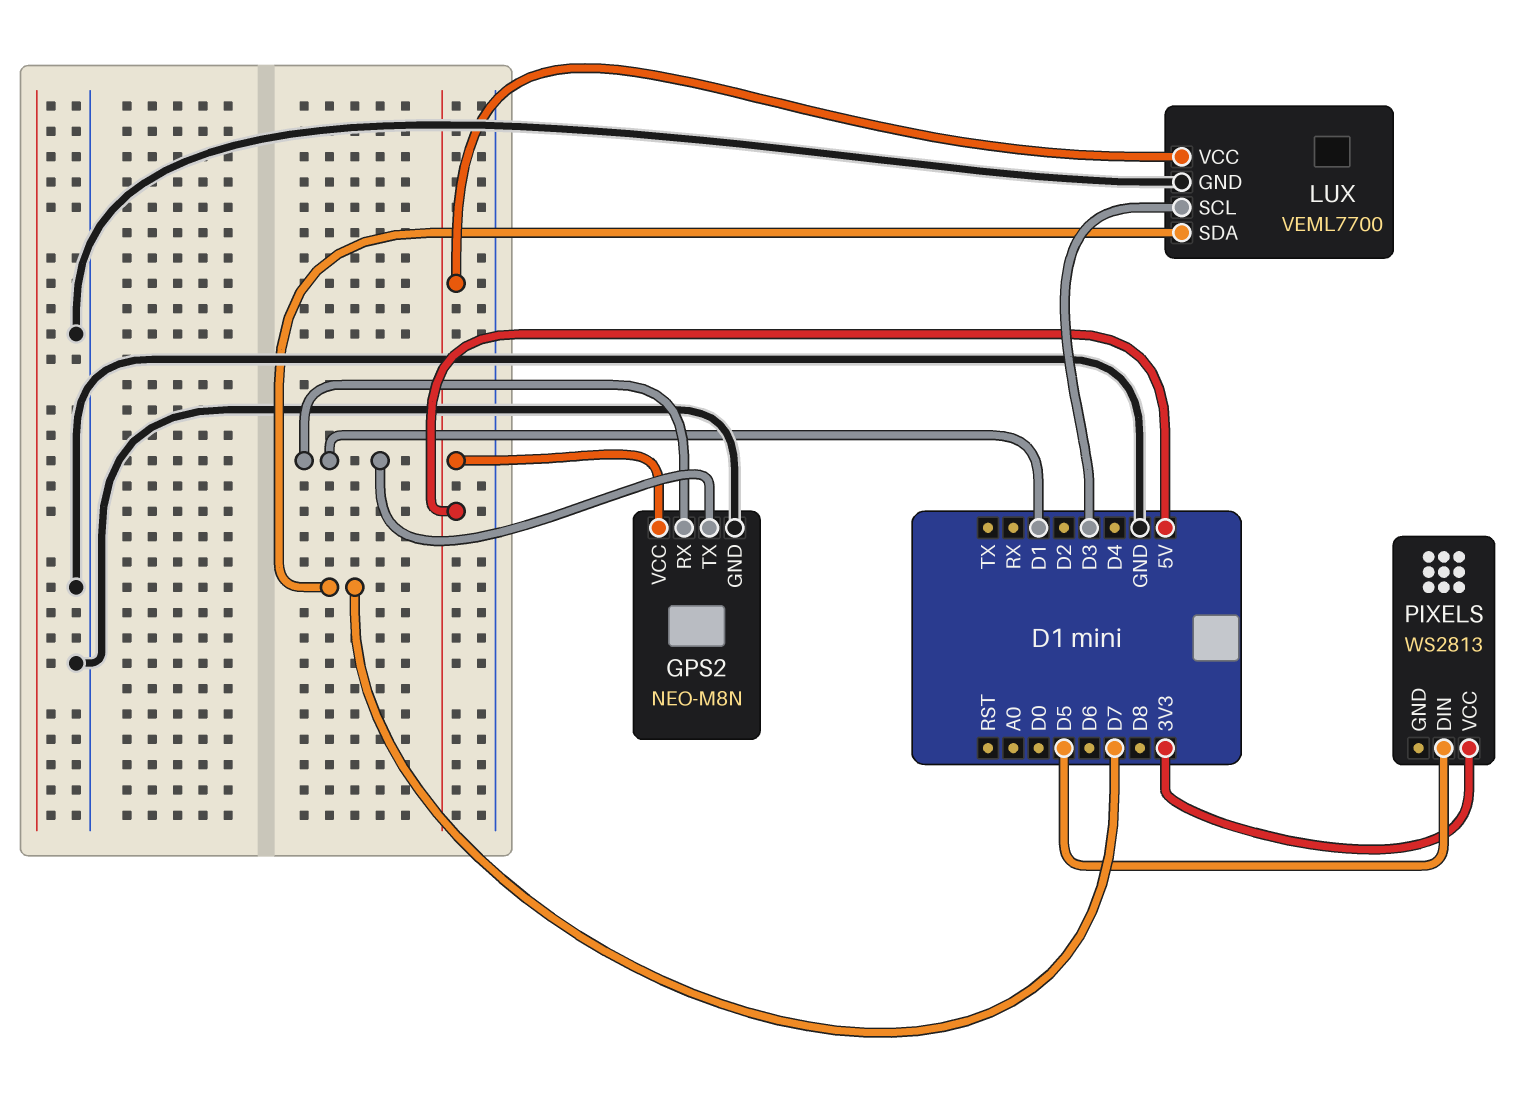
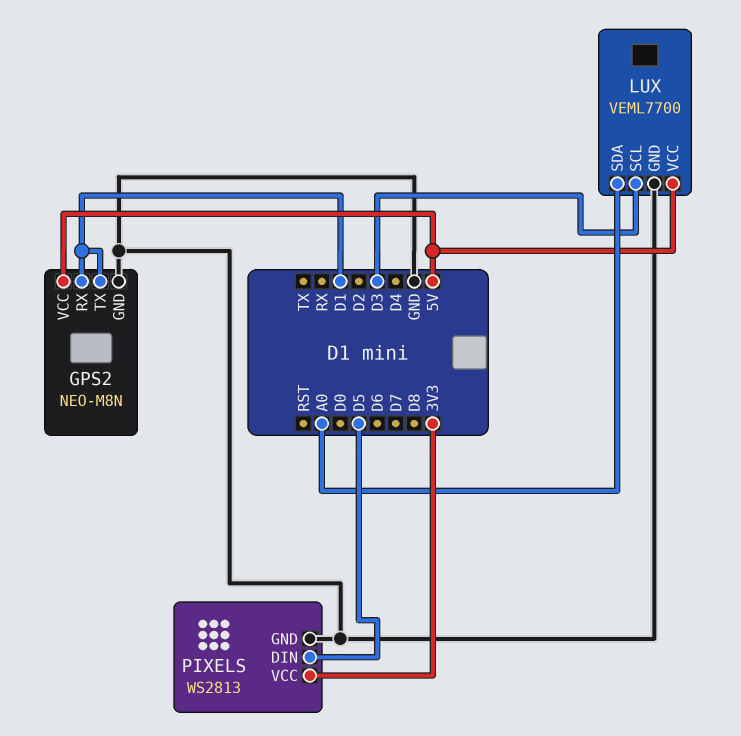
LUX pin SDA: D7 -> A0
PIXELS pin GND: none -> GND

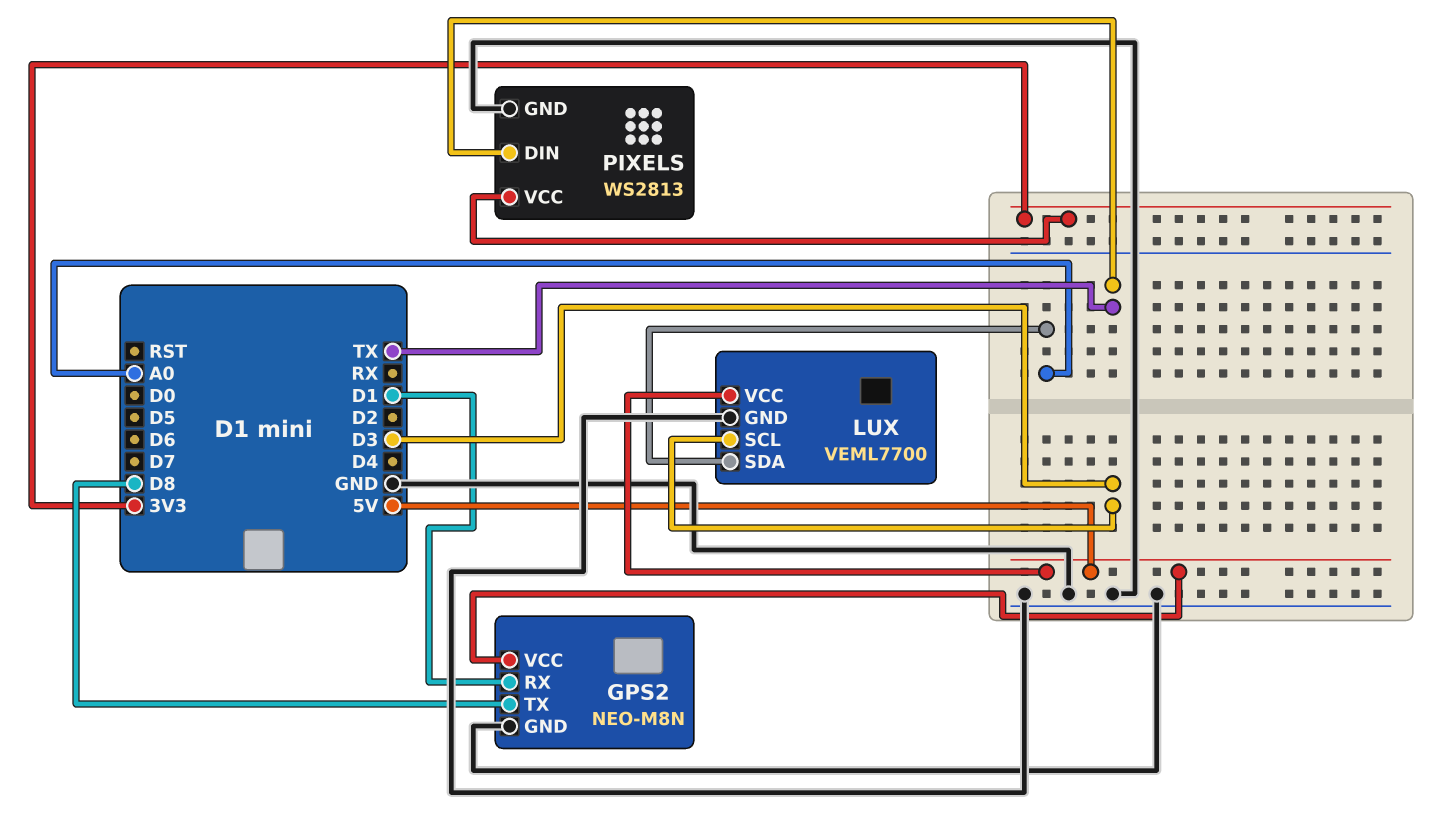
GPS2 pin TX: D1 -> D8
PIXELS pin DIN: D5 -> TX

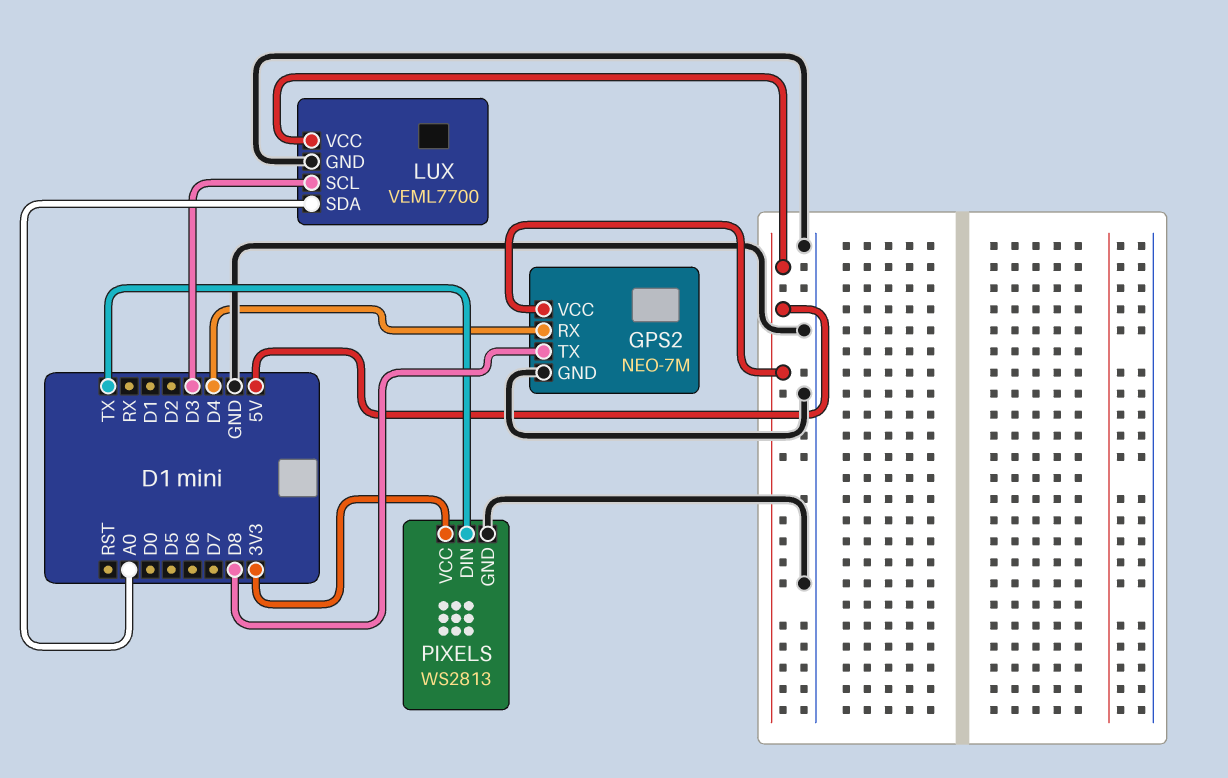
GPS2: NEO-M8N -> NEO-7M
GPS2 pin RX: D1 -> D4

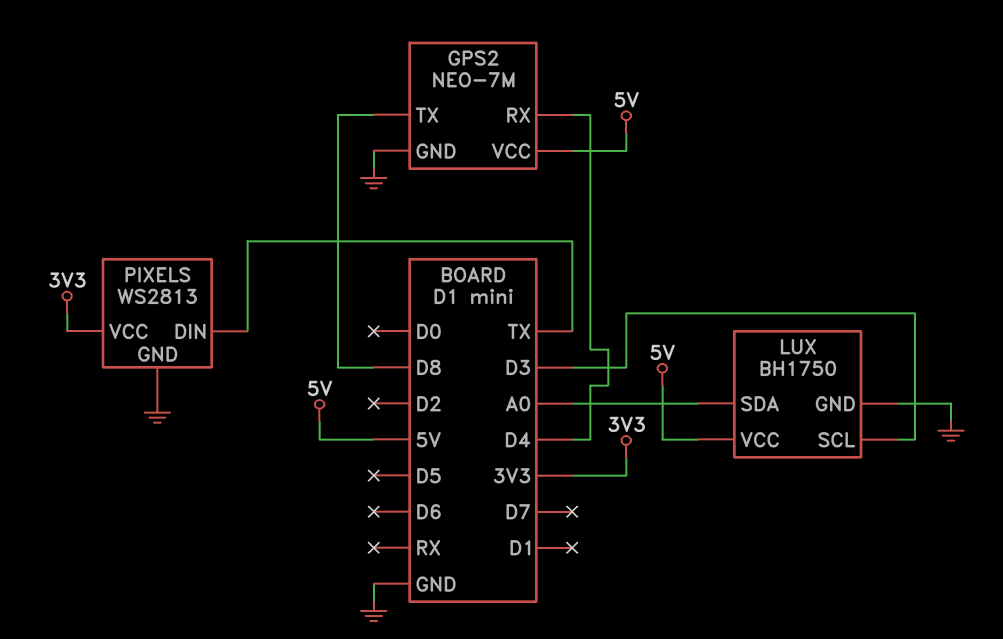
LUX: VEML7700 -> BH1750

